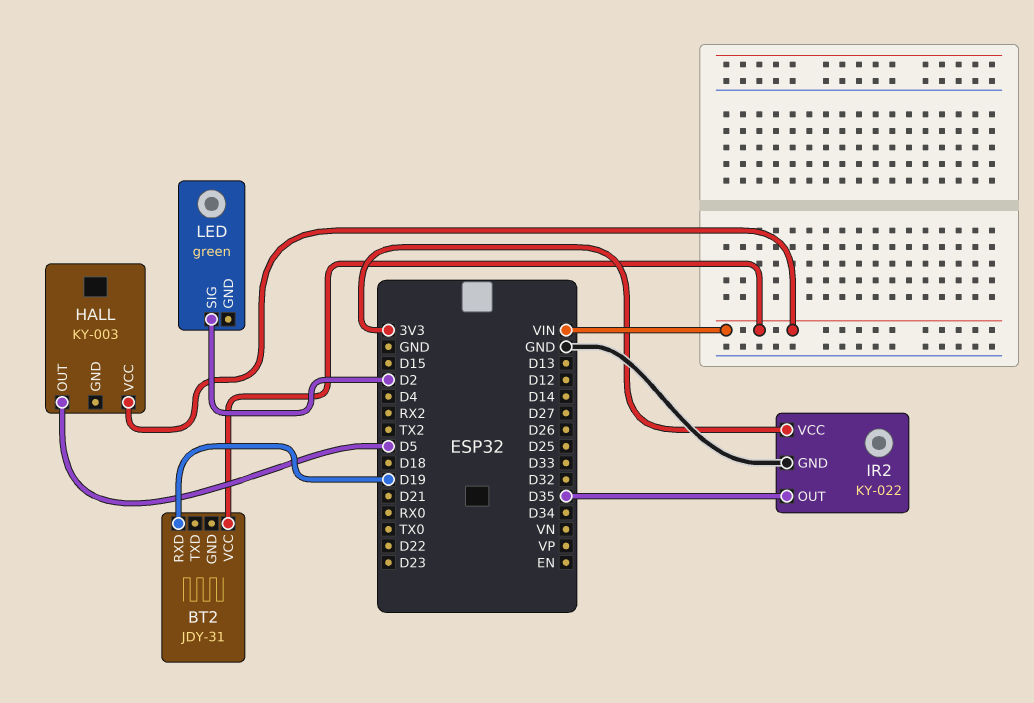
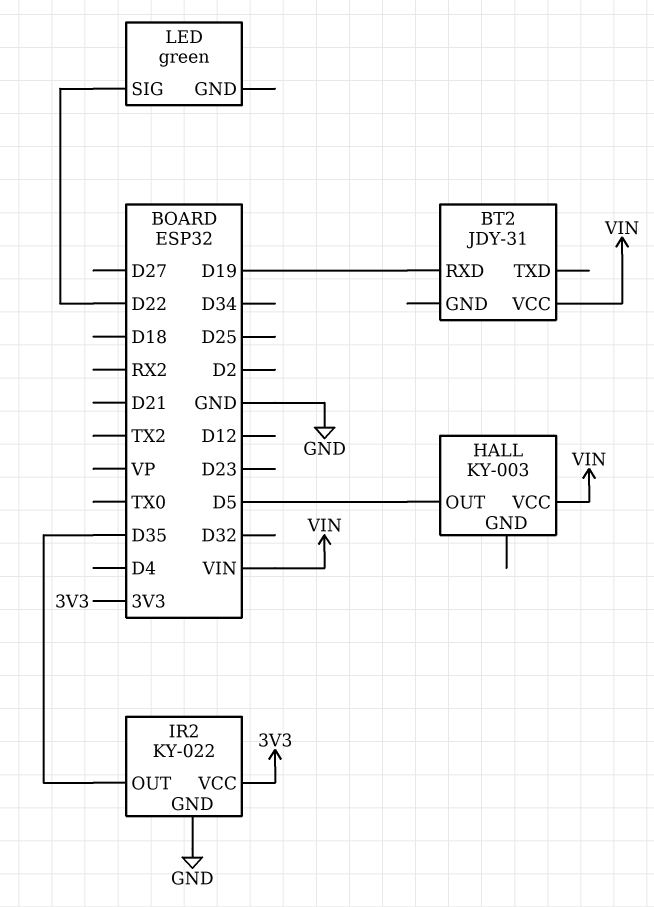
LED pin SIG: D2 -> D22

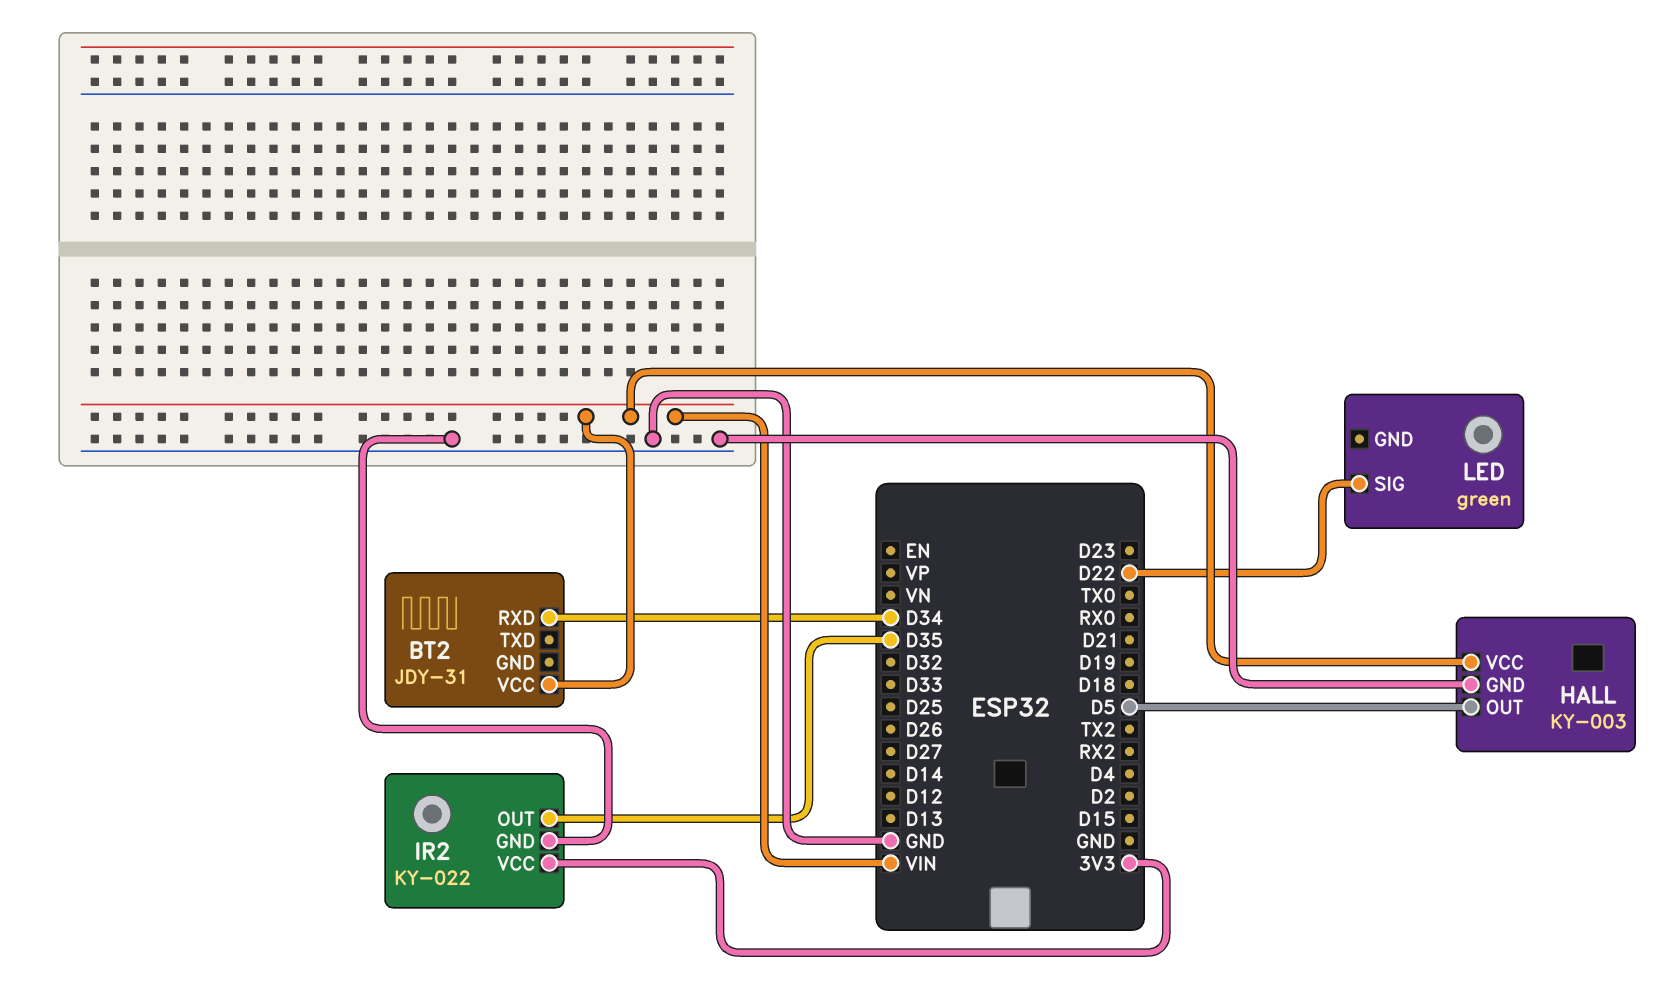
BT2 pin RXD: D19 -> D34
HALL pin GND: none -> GND

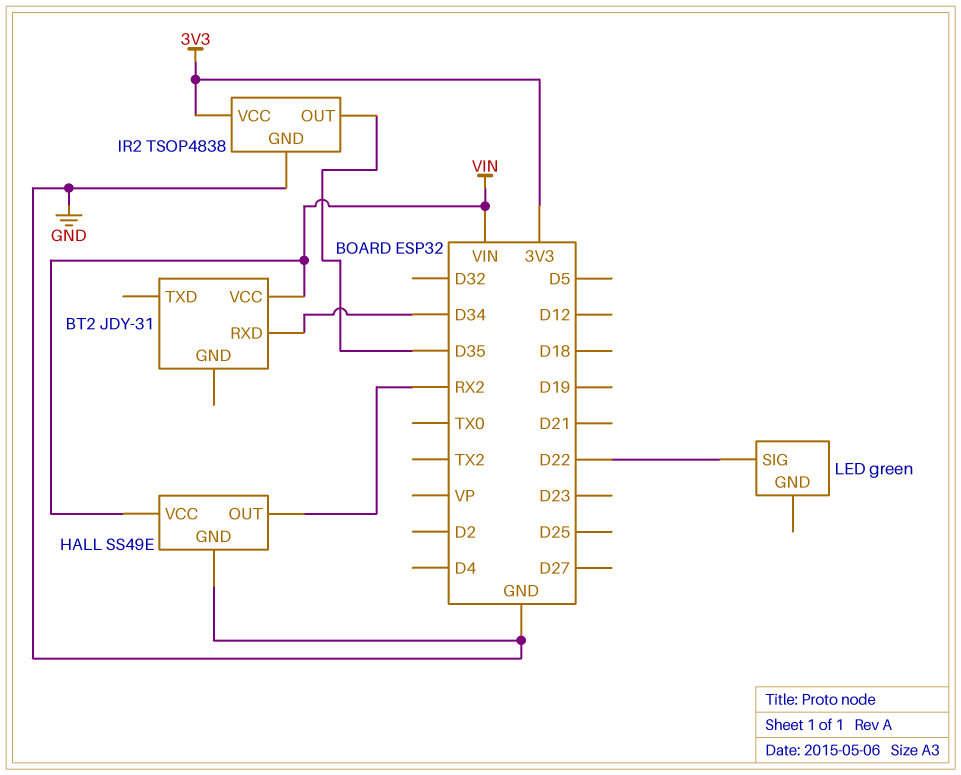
HALL: KY-003 -> SS49E
HALL pin OUT: D5 -> RX2
IR2: KY-022 -> TSOP4838

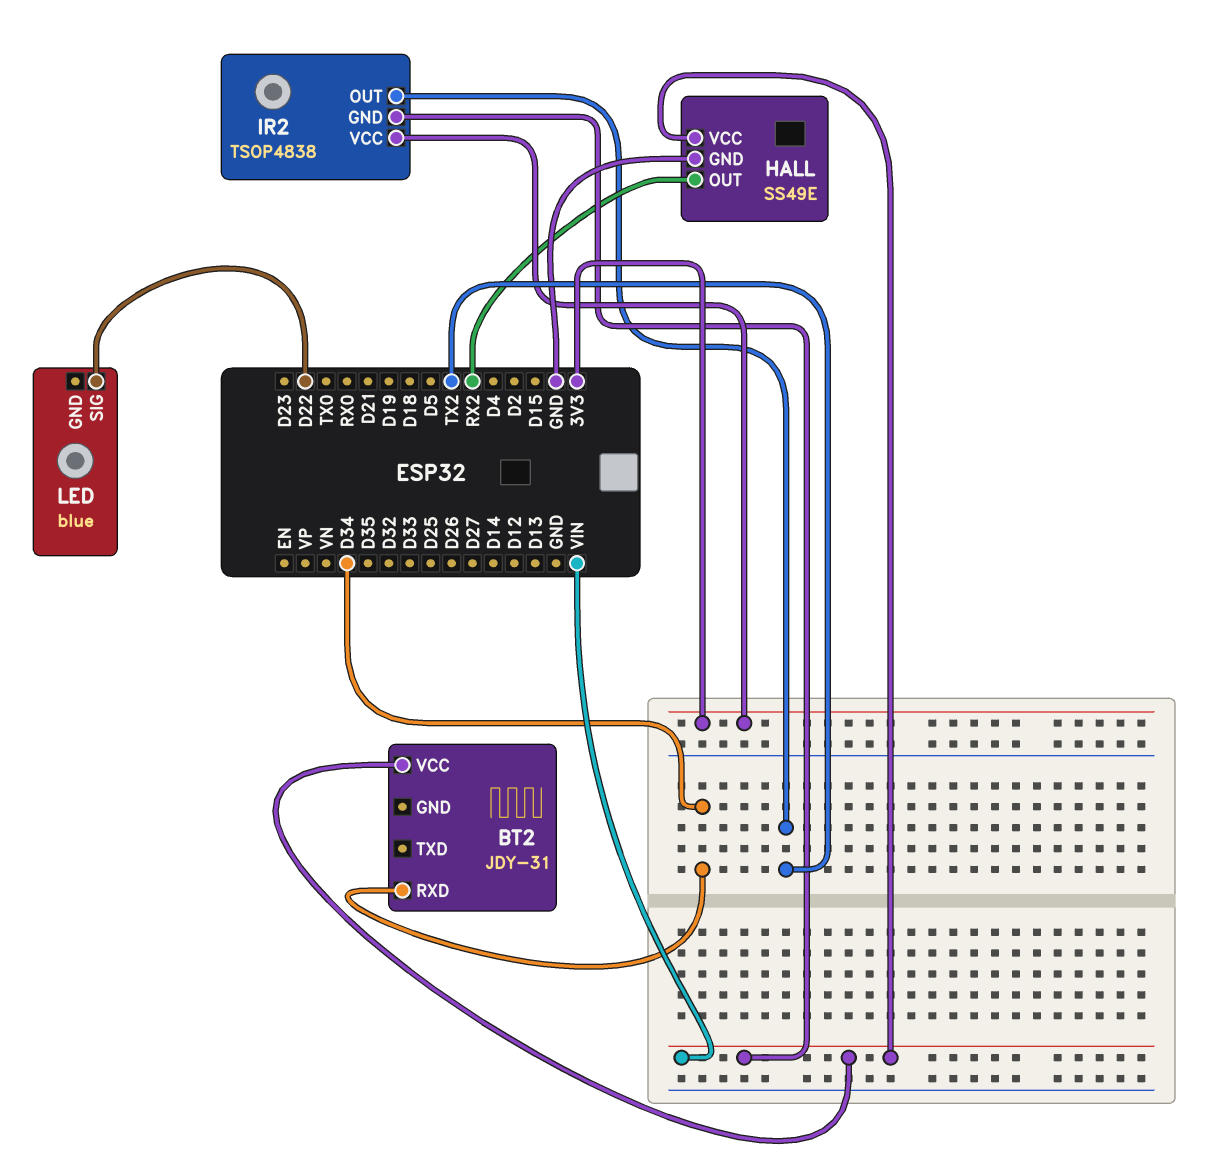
IR2 pin GND: GND -> VIN
IR2 pin OUT: D35 -> TX2
LED: green -> blue

